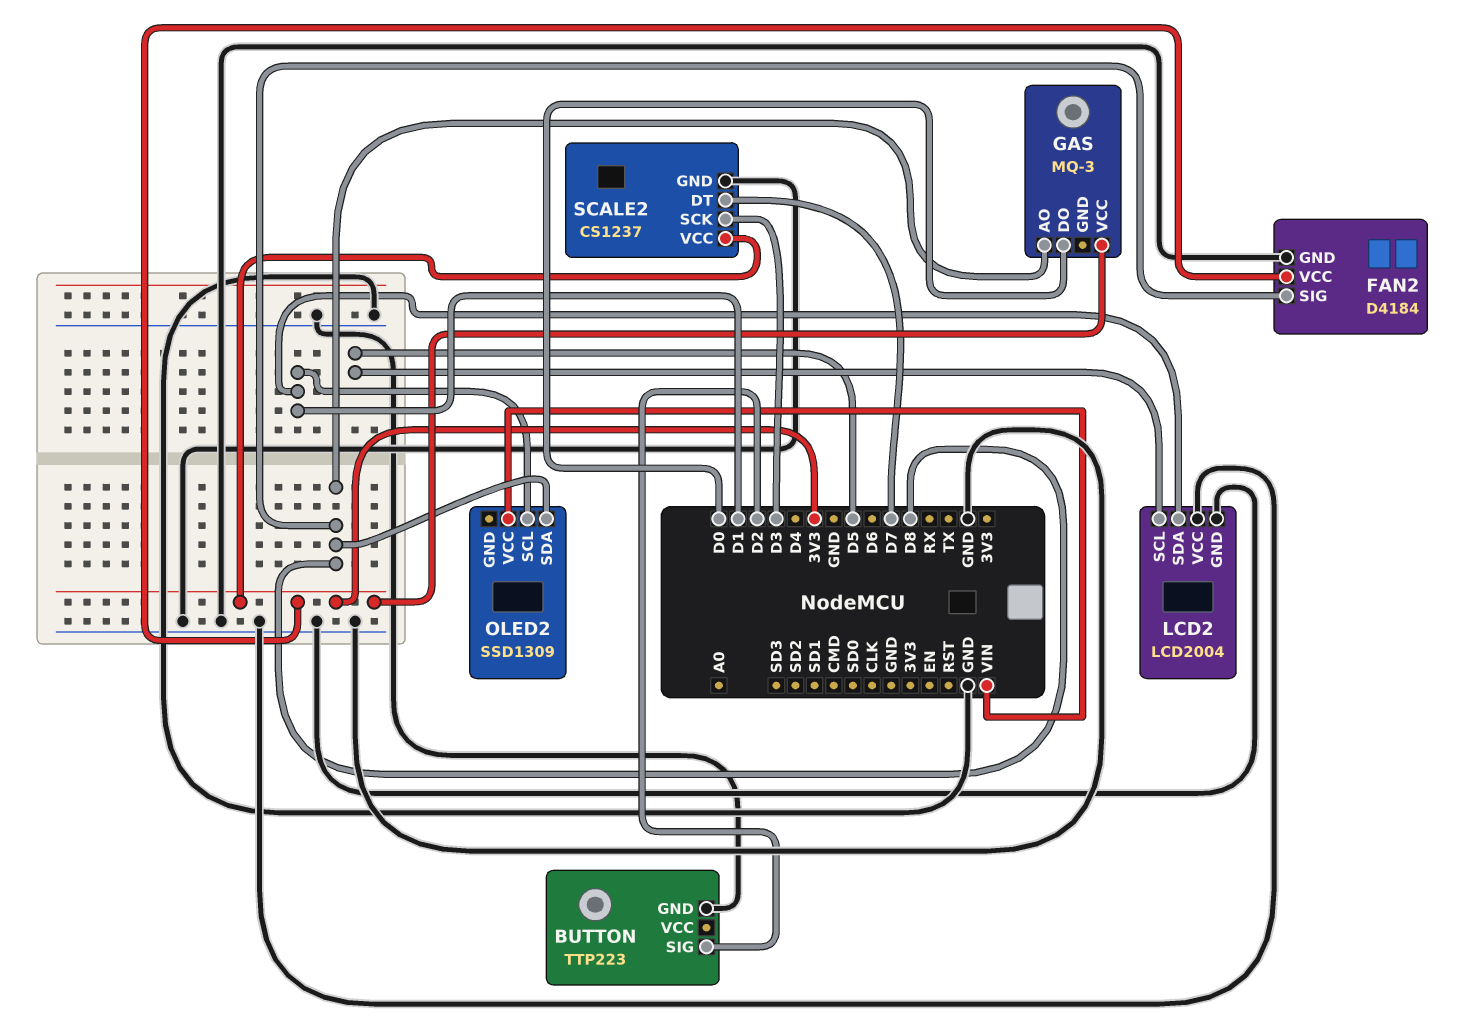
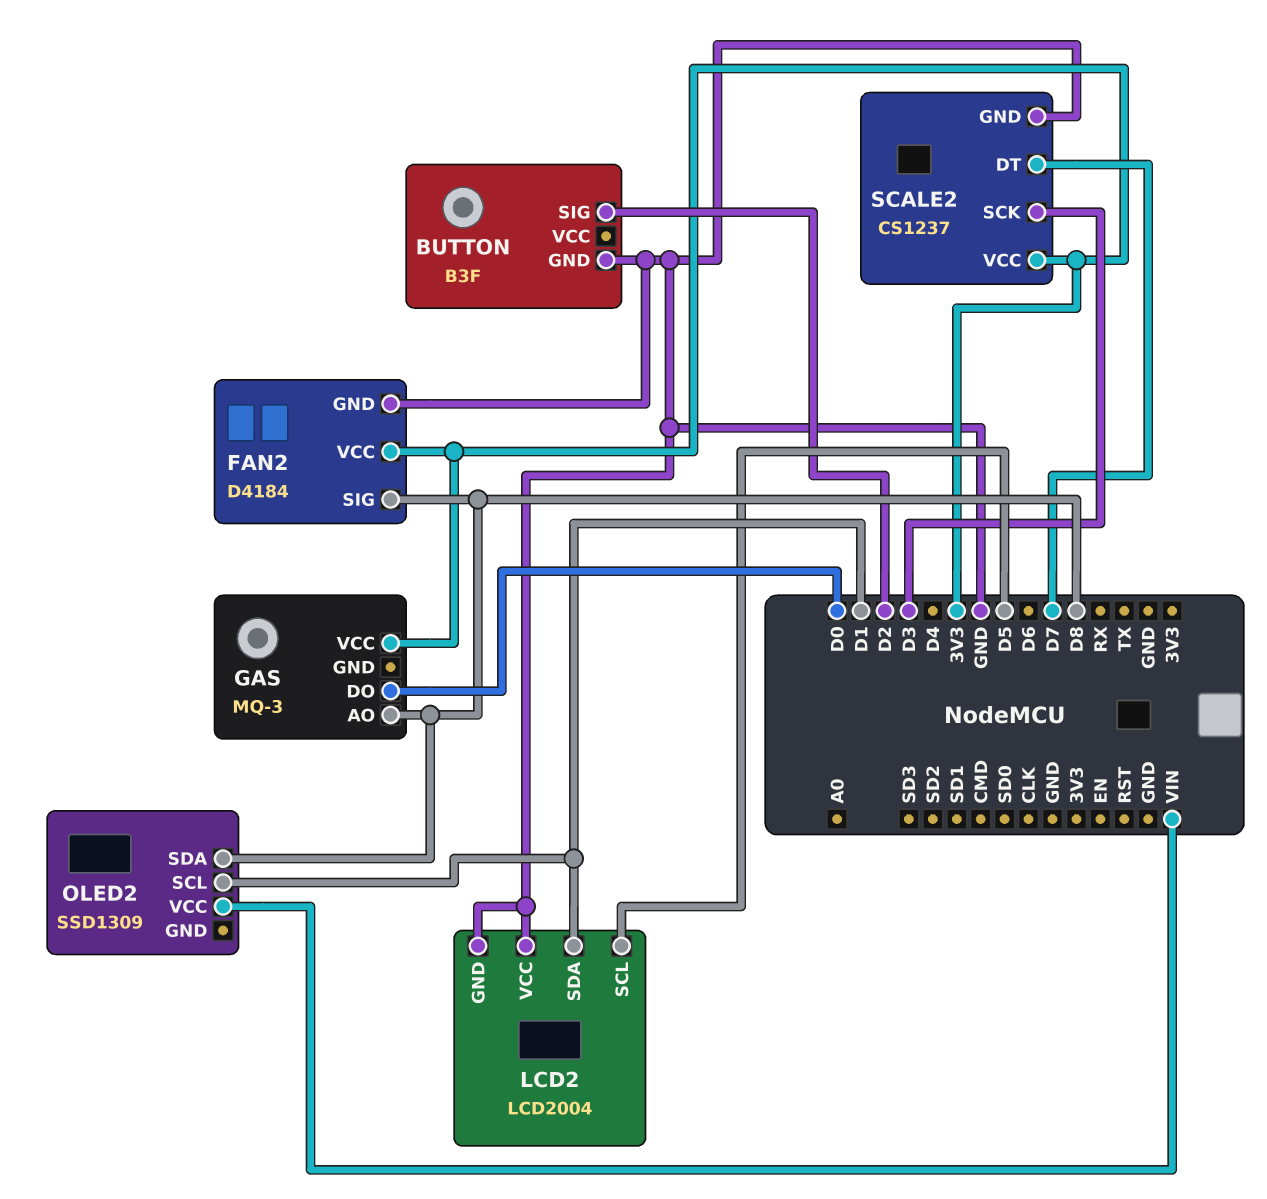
BUTTON: TTP223 -> B3F

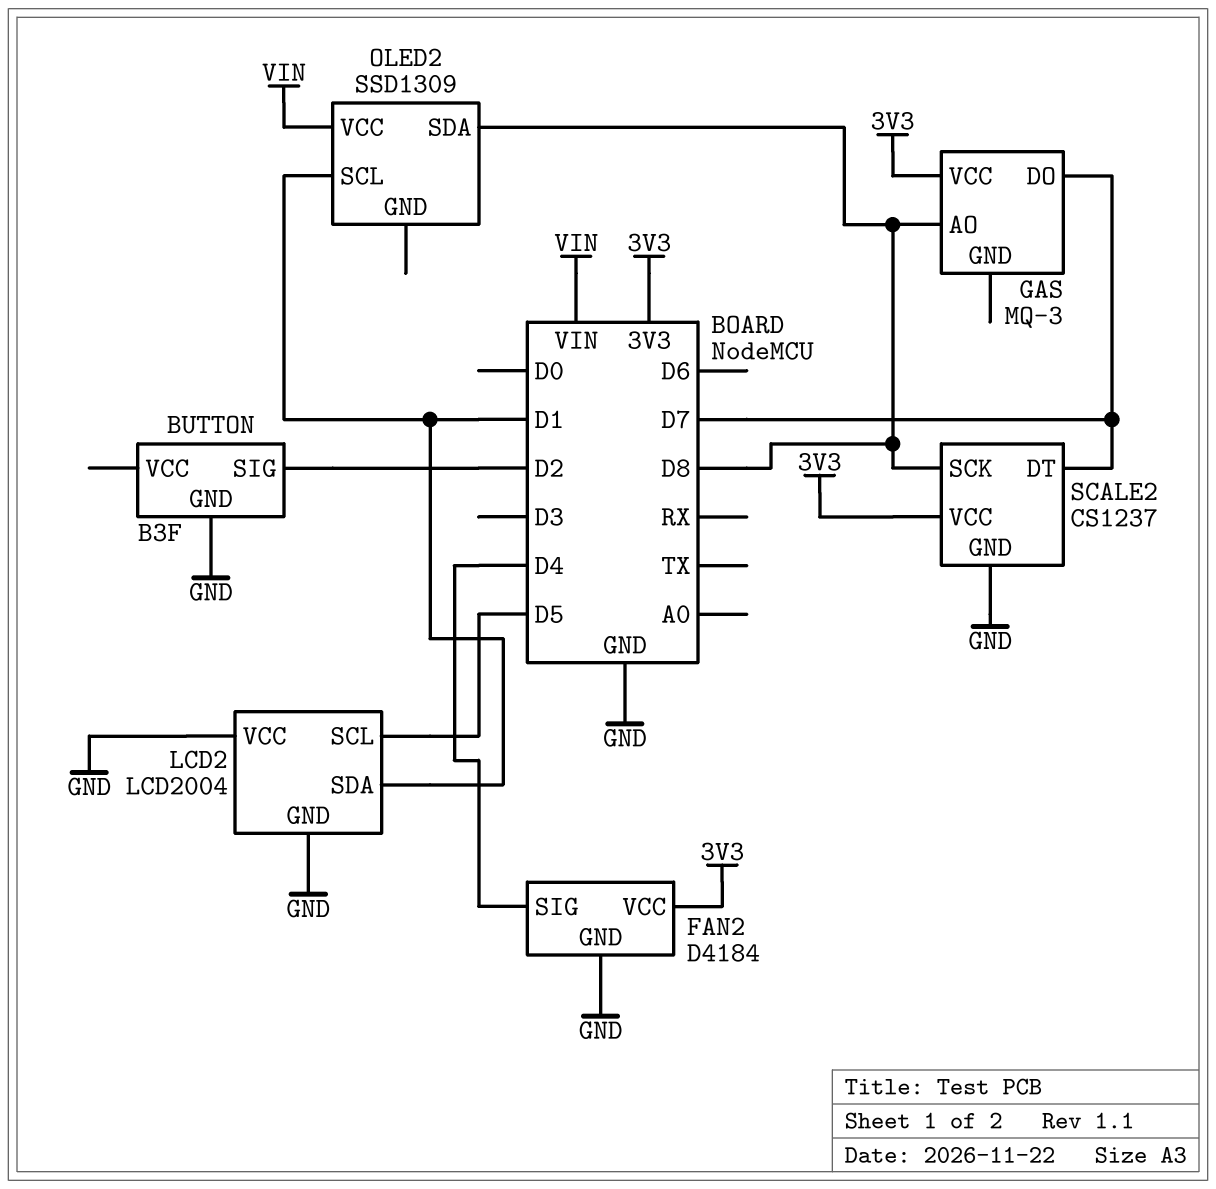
FAN2 pin SIG: D8 -> D4
GAS pin DO: D0 -> D7
SCALE2 pin SCK: D3 -> D8

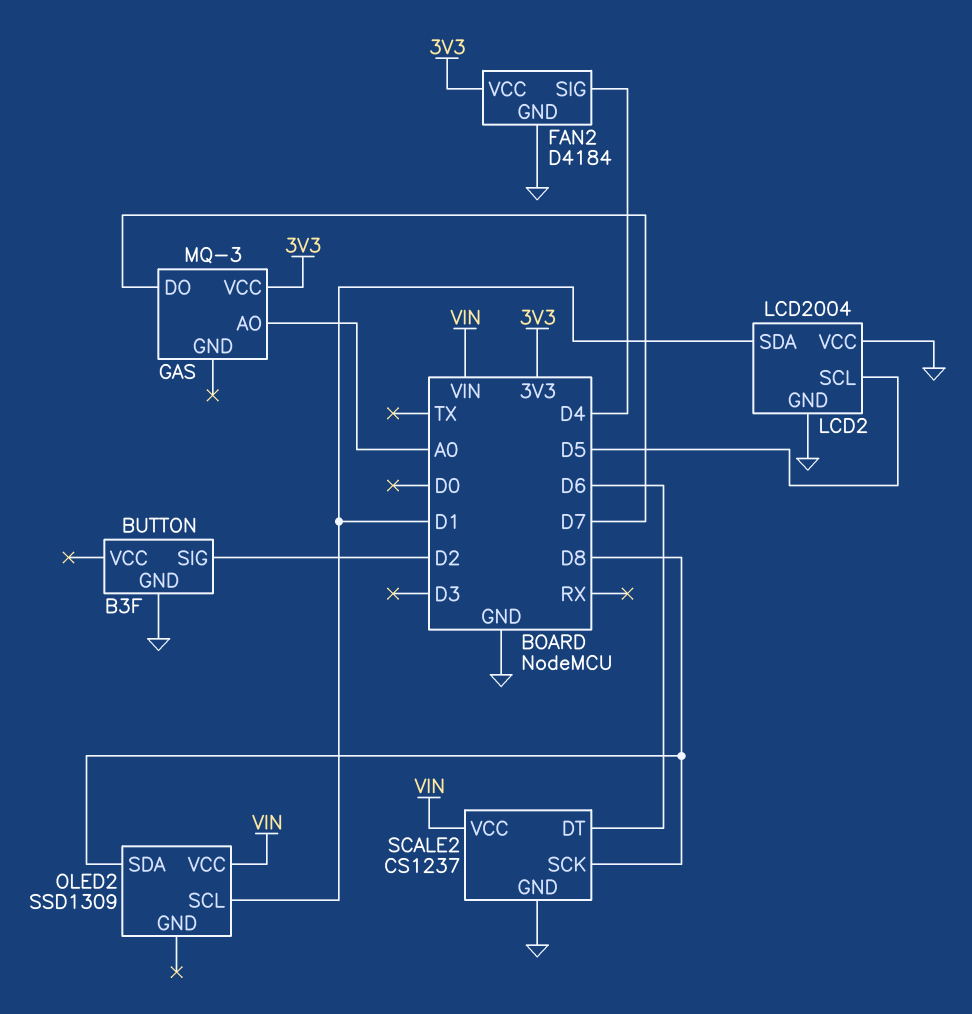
GAS pin AO: D8 -> A0
SCALE2 pin DT: D7 -> D6
SCALE2 pin VCC: 3V3 -> VIN

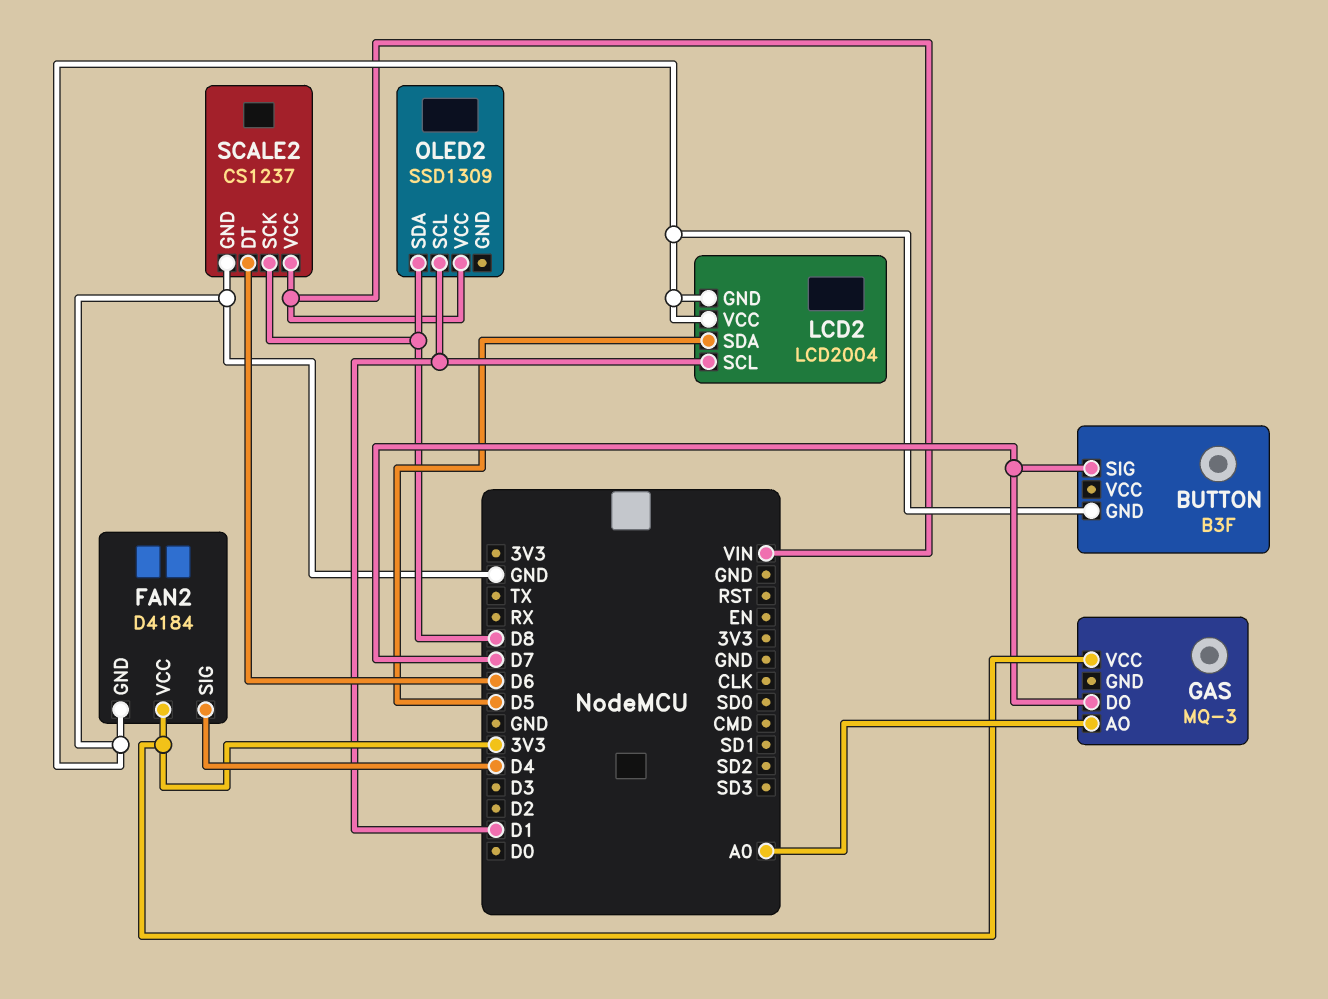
BUTTON pin SIG: D2 -> D7
LCD2 pin SCL: D5 -> D1
LCD2 pin SDA: D1 -> D5

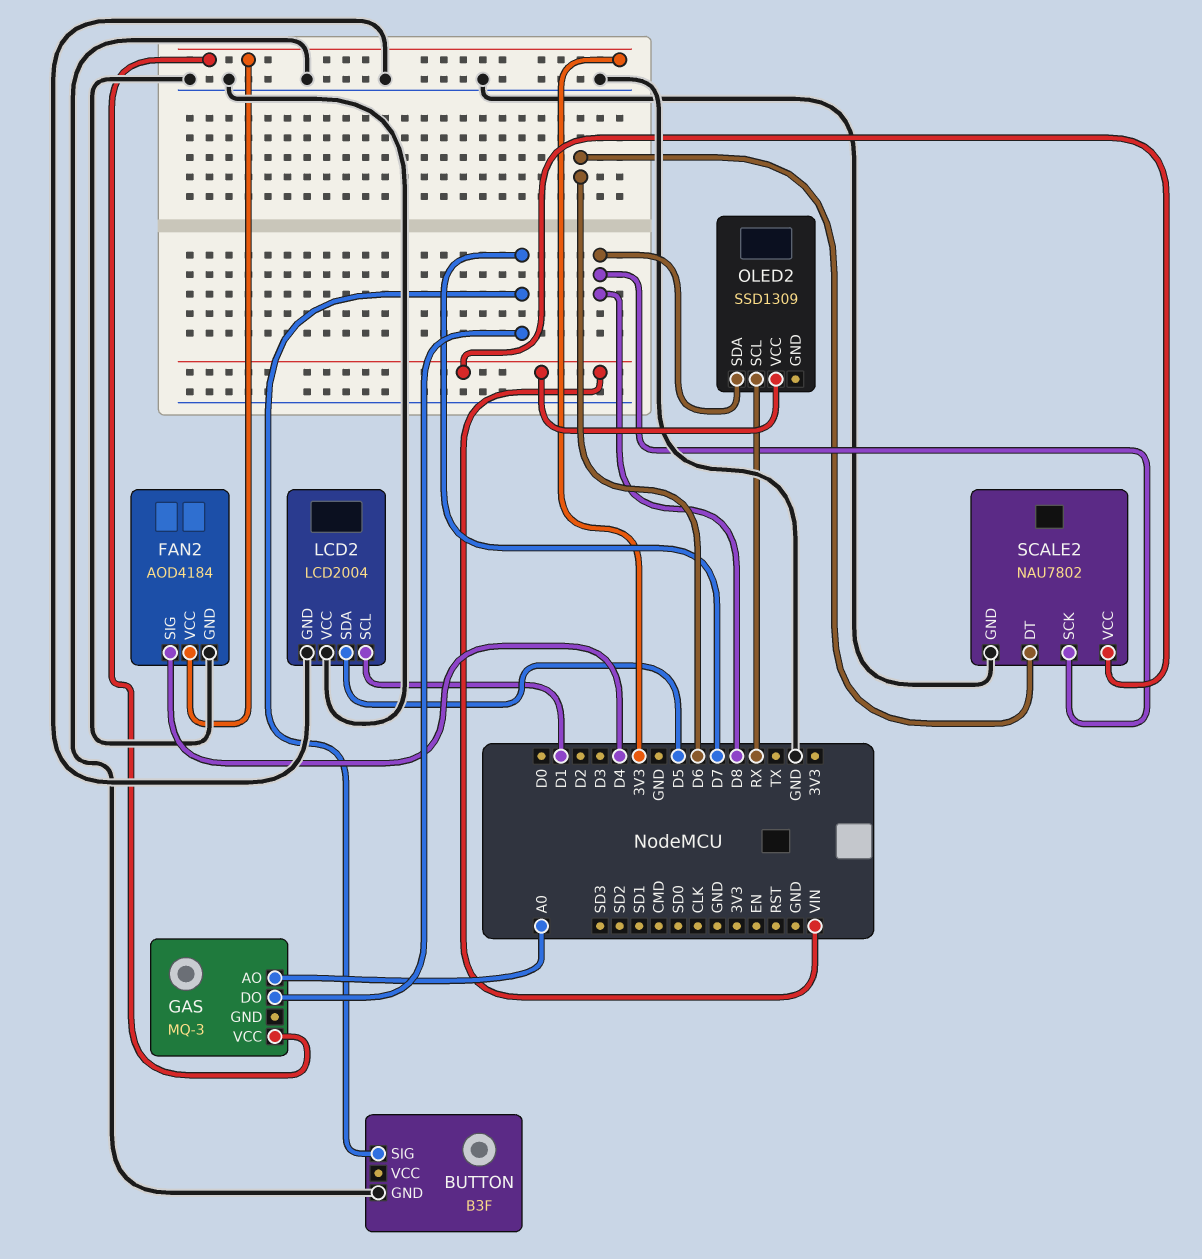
FAN2: D4184 -> AOD4184
OLED2 pin SCL: D1 -> RX
SCALE2: CS1237 -> NAU7802

